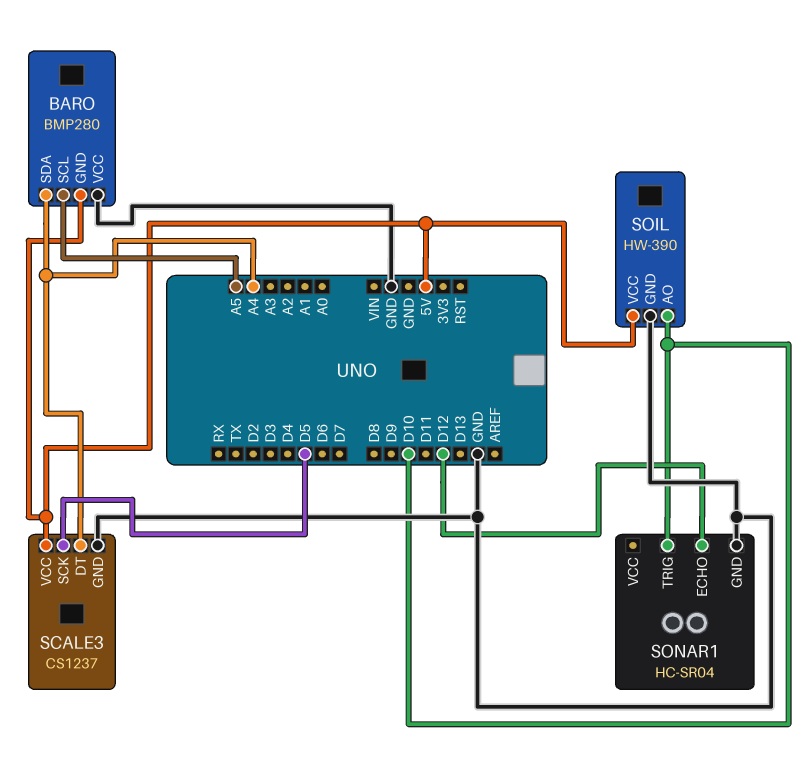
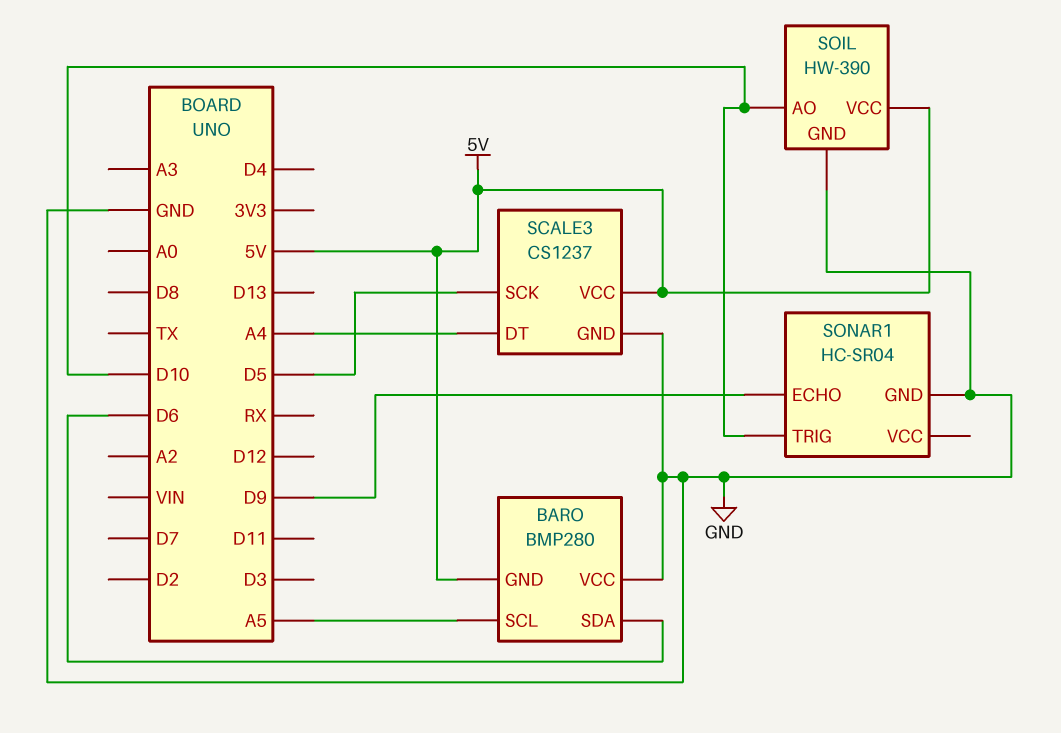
BARO pin SDA: A4 -> D6
SONAR1 pin ECHO: D12 -> D9

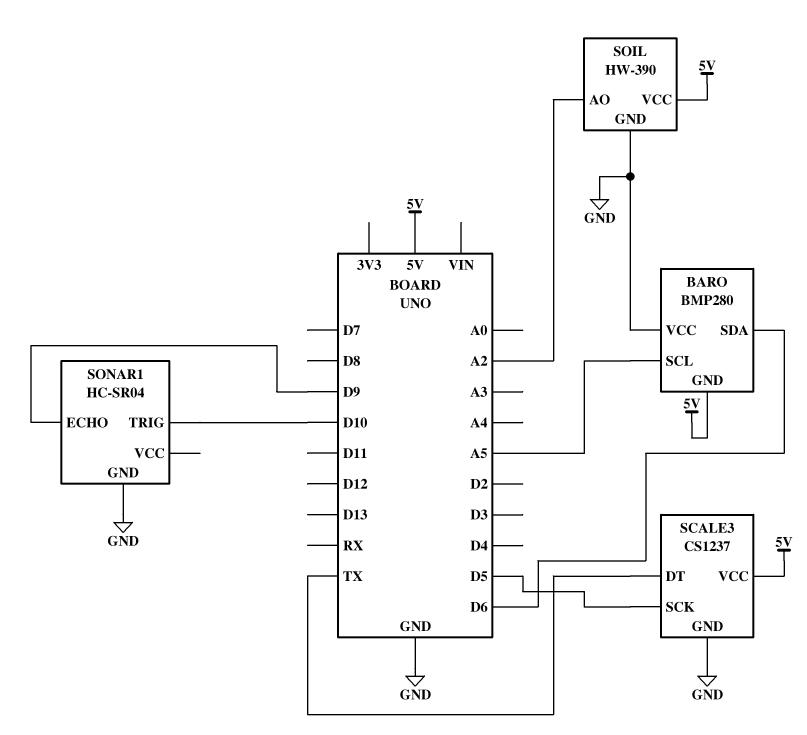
SCALE3 pin DT: A4 -> TX
SOIL pin AO: D10 -> A2

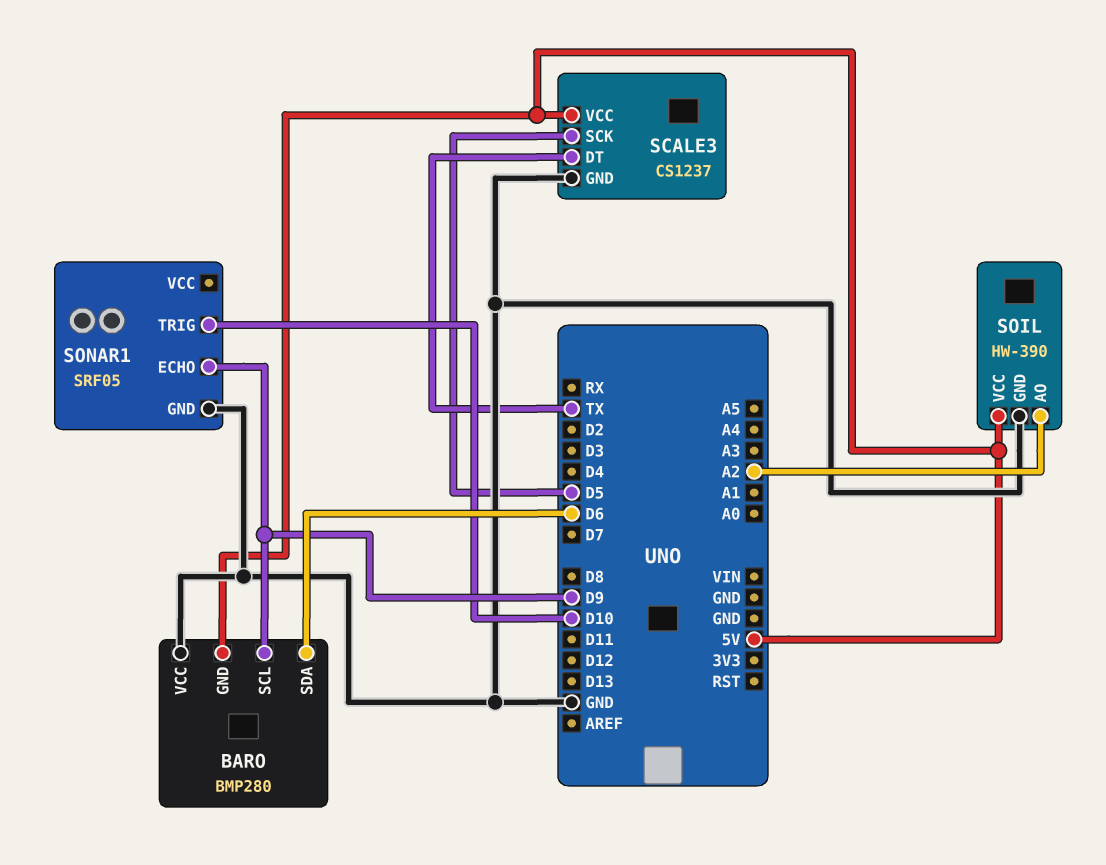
BARO pin SCL: A5 -> D9
SONAR1: HC-SR04 -> SRF05

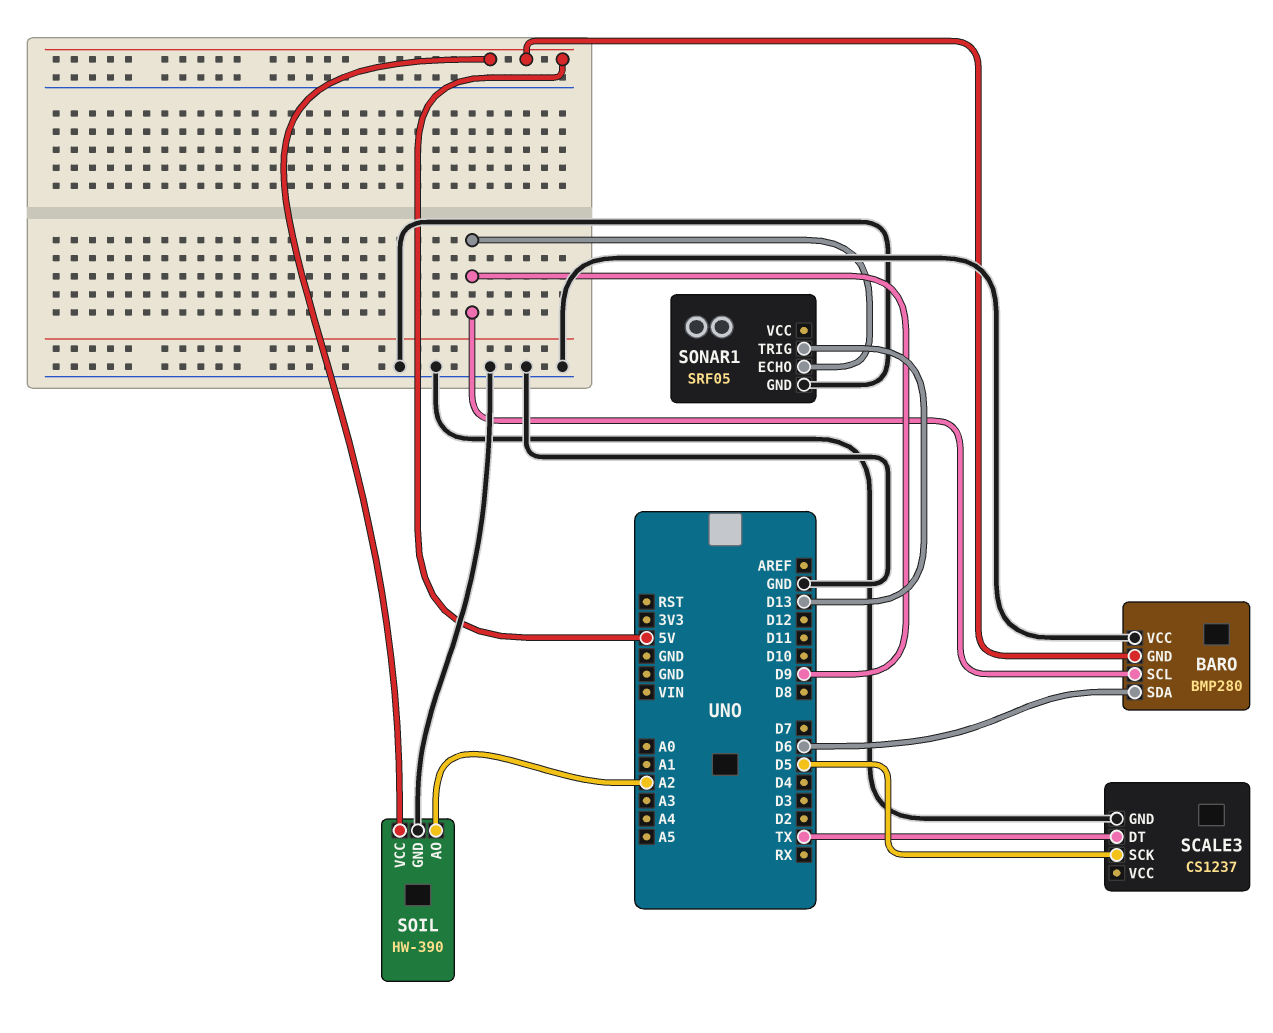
SCALE3 pin VCC: 5V -> none
SONAR1 pin TRIG: D10 -> D13

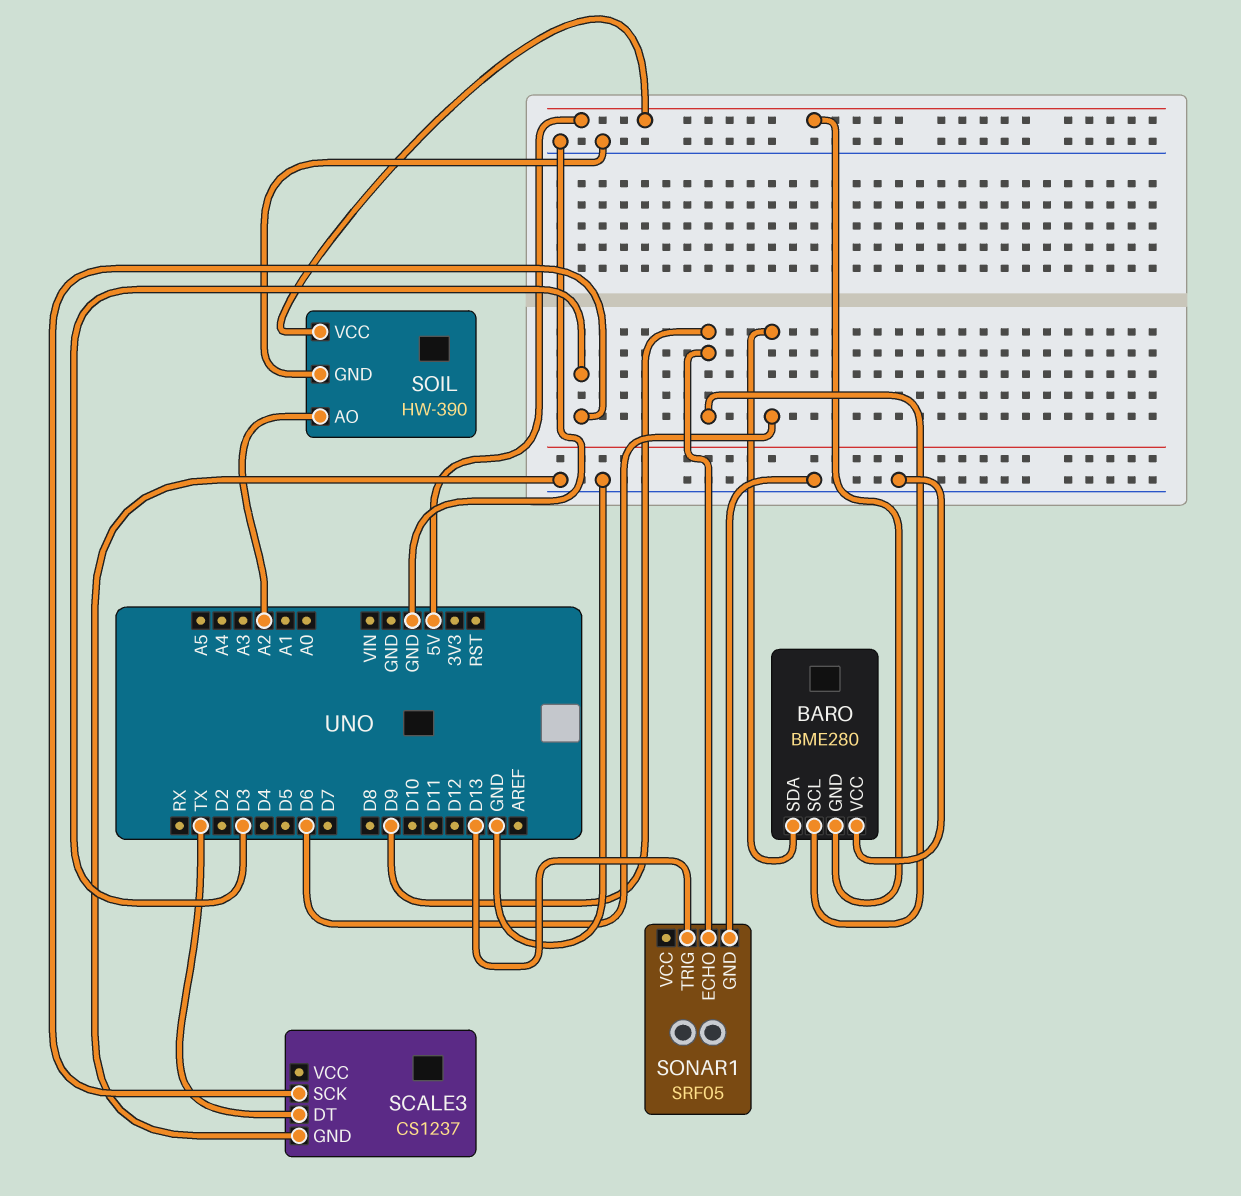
BARO: BMP280 -> BME280
SCALE3 pin SCK: D5 -> D3

